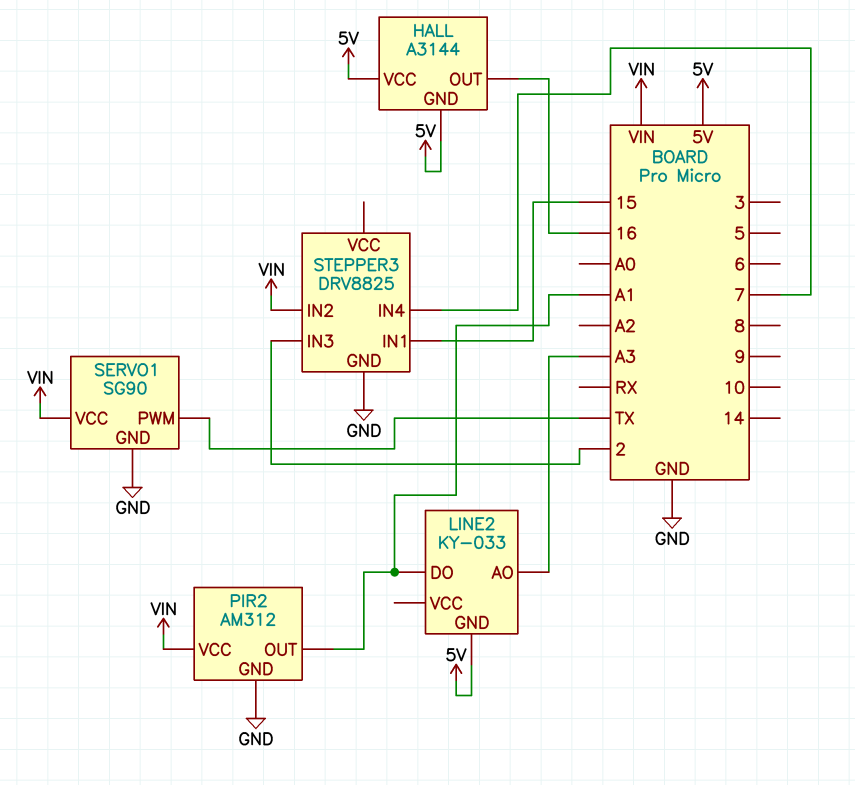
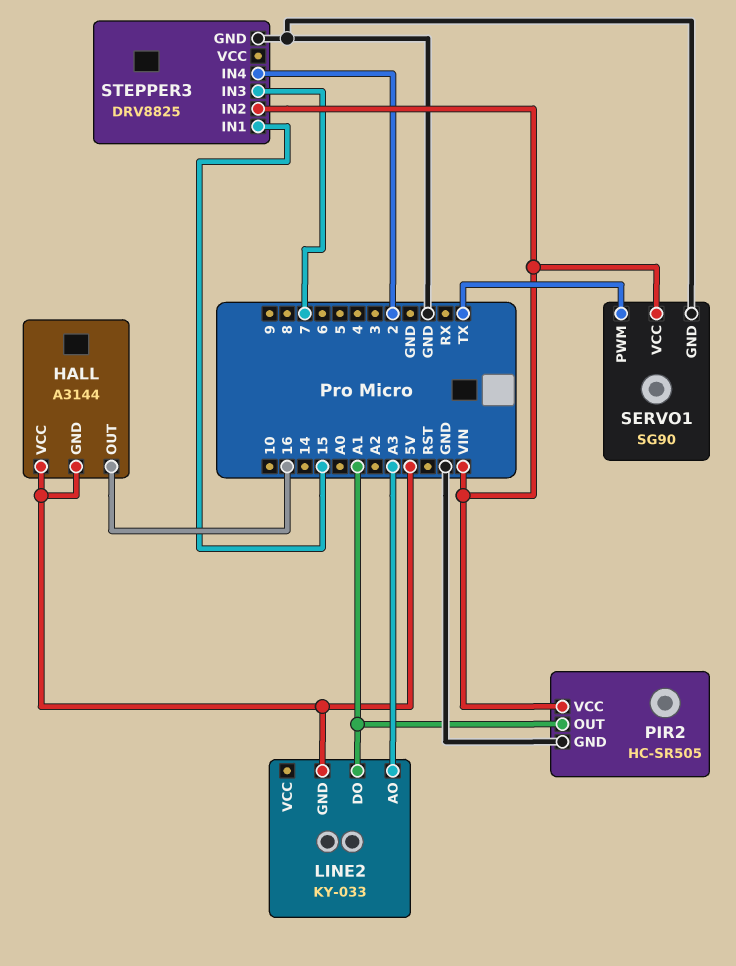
PIR2: AM312 -> HC-SR505
STEPPER3 pin IN3: 2 -> 7
STEPPER3 pin IN4: 7 -> 2

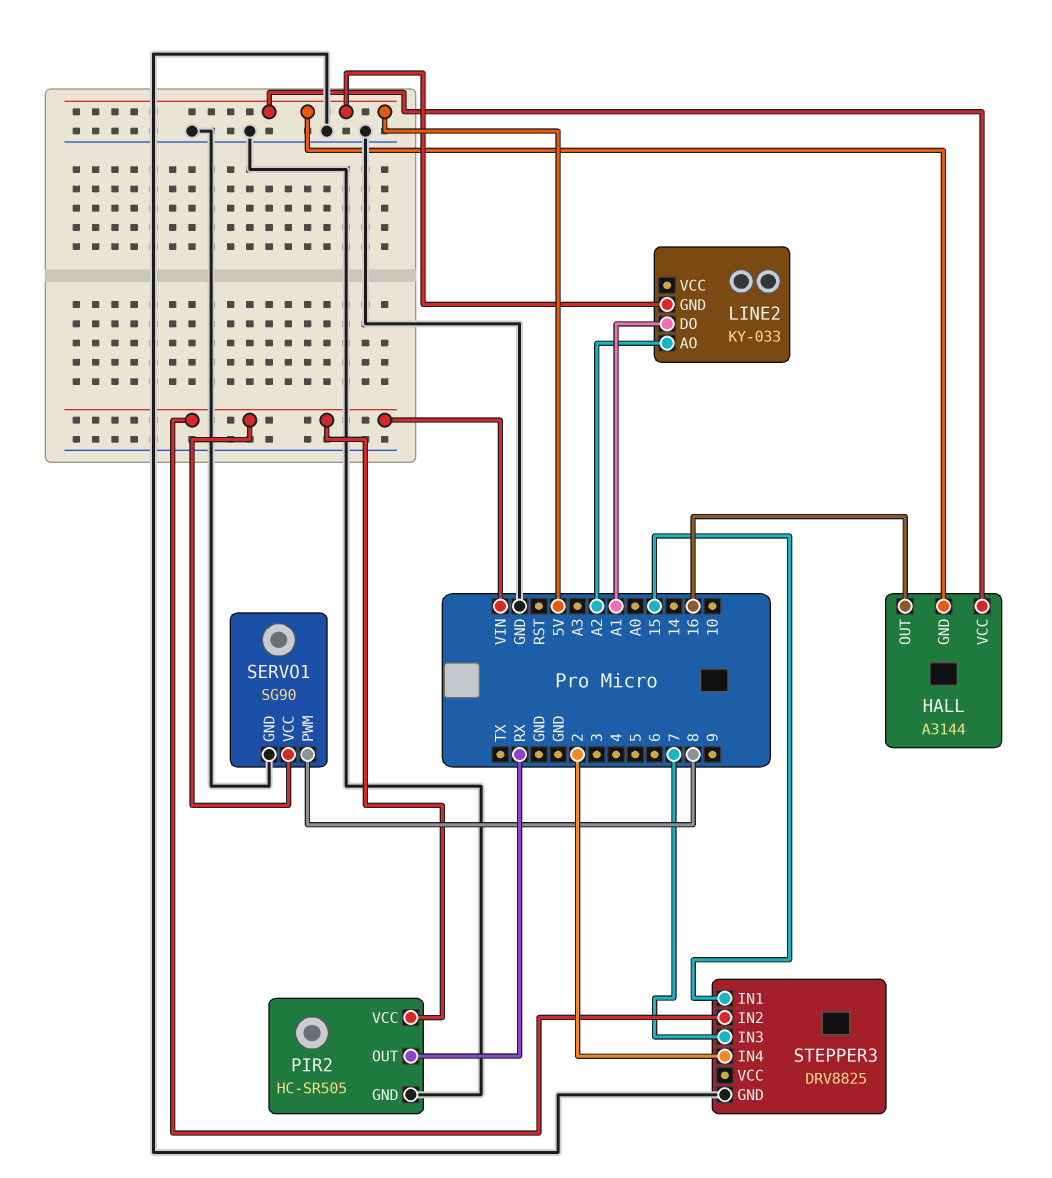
LINE2 pin AO: A3 -> A2
PIR2 pin OUT: A1 -> RX
SERVO1 pin PWM: TX -> 8

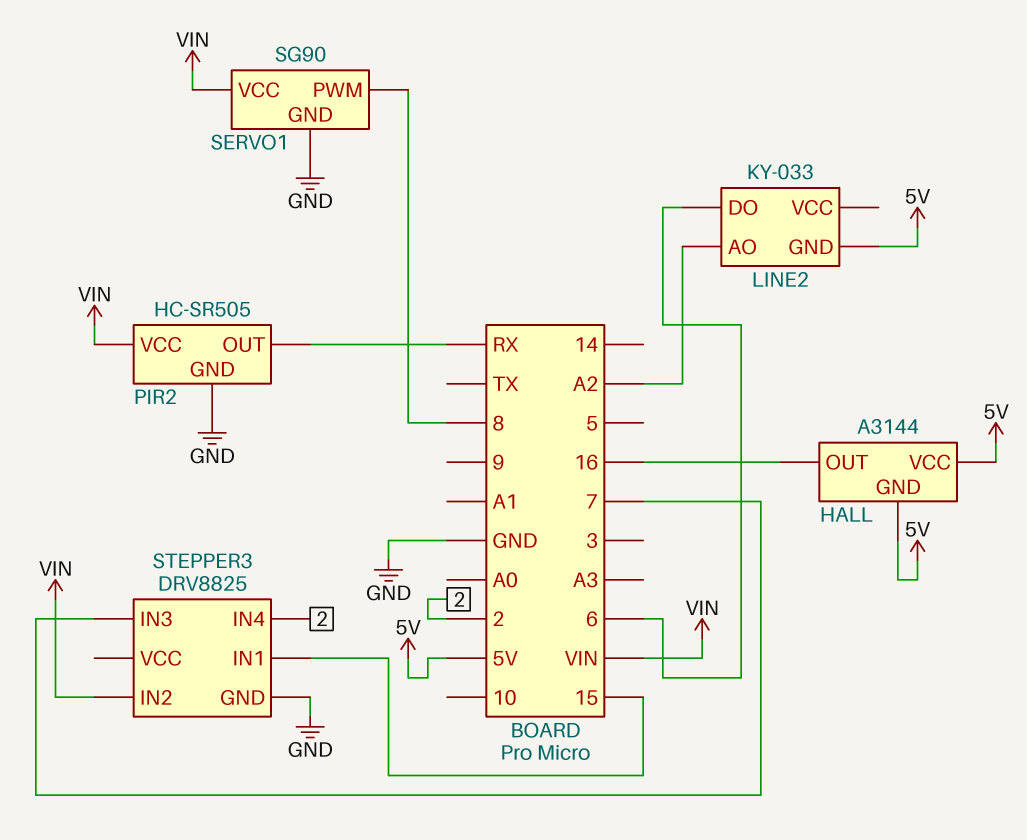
LINE2 pin DO: A1 -> 6

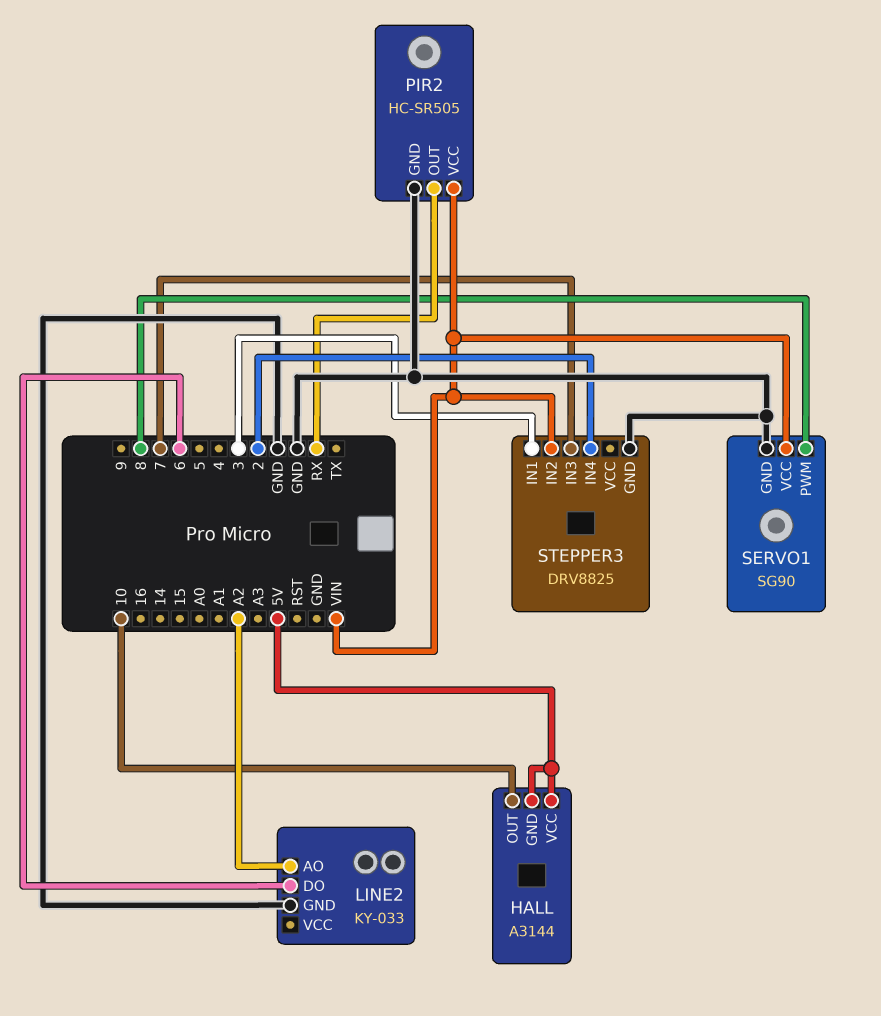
HALL pin OUT: 16 -> 10
LINE2 pin GND: 5V -> GND
STEPPER3 pin IN1: 15 -> 3

